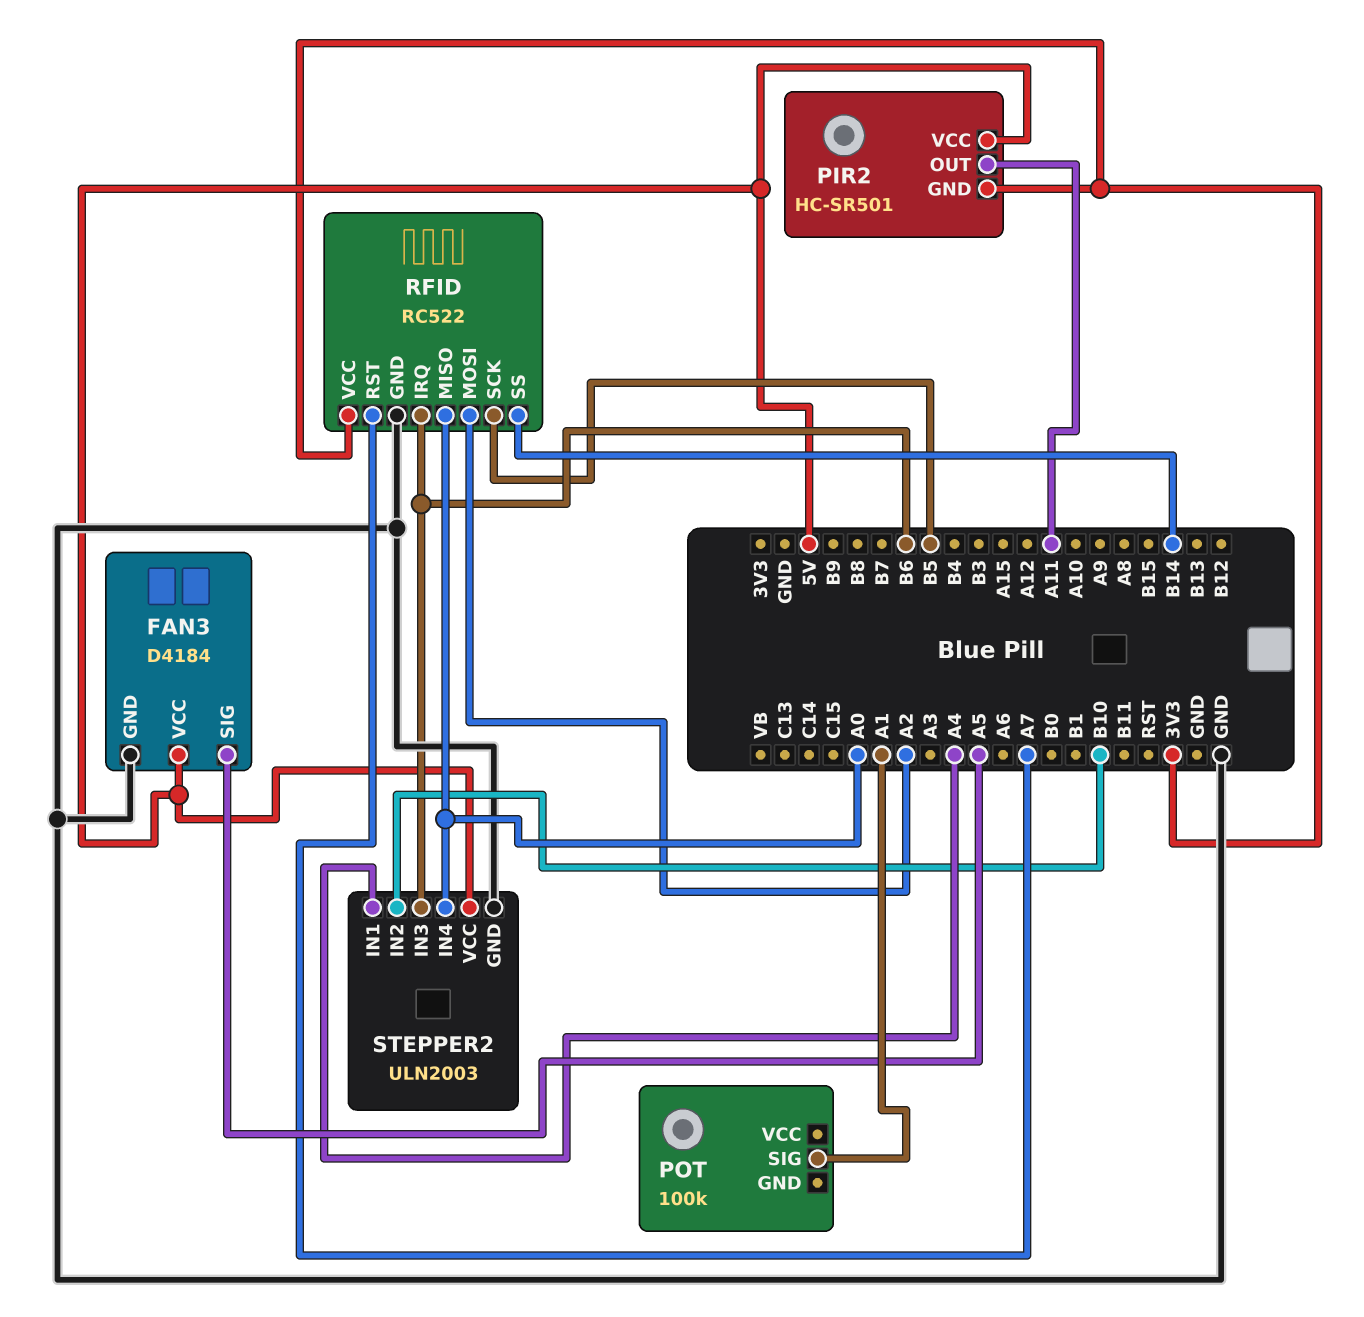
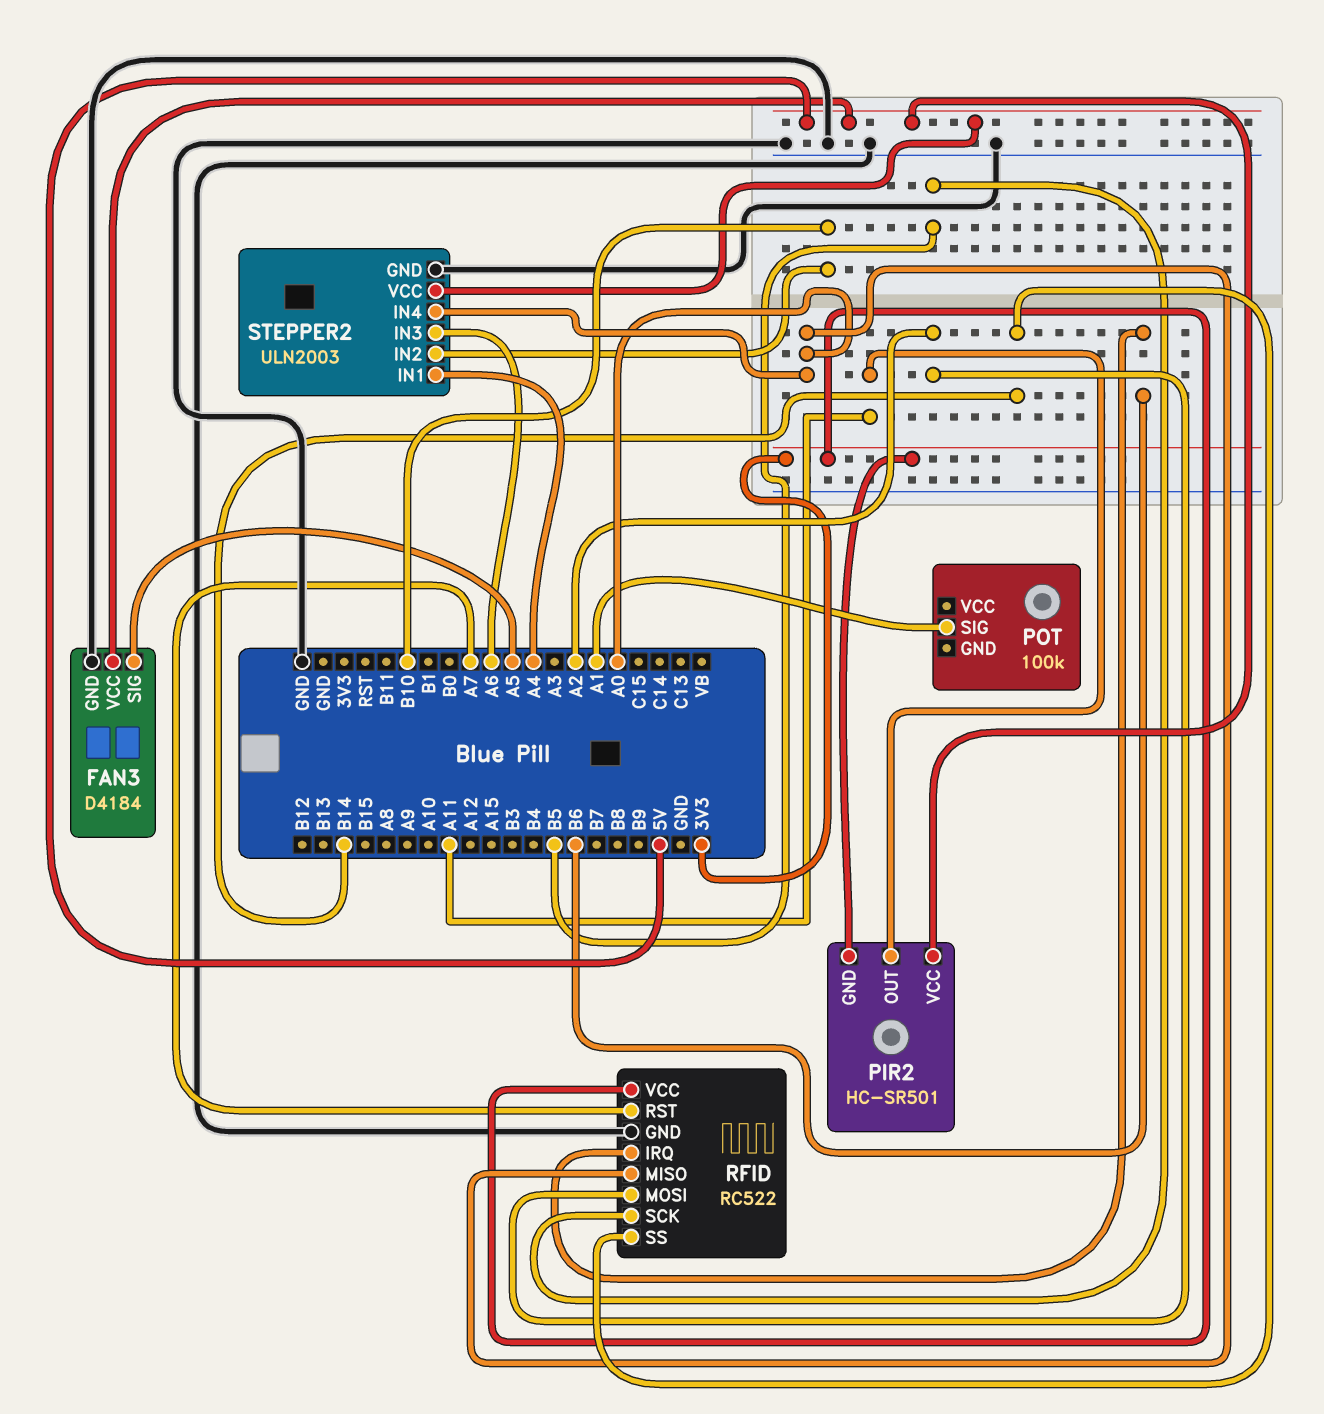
STEPPER2 pin IN3: B6 -> A6

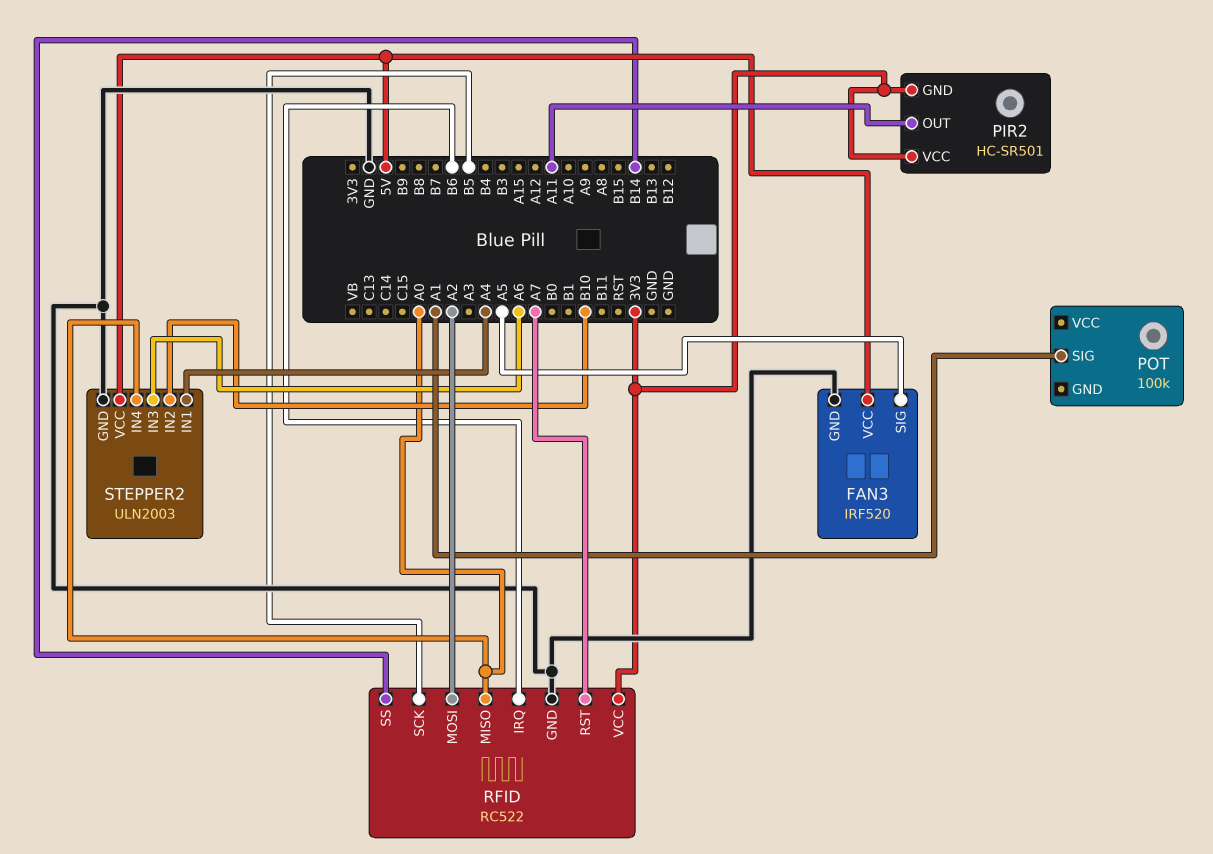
FAN3: D4184 -> IRF520
PIR2 pin VCC: 5V -> 3V3

